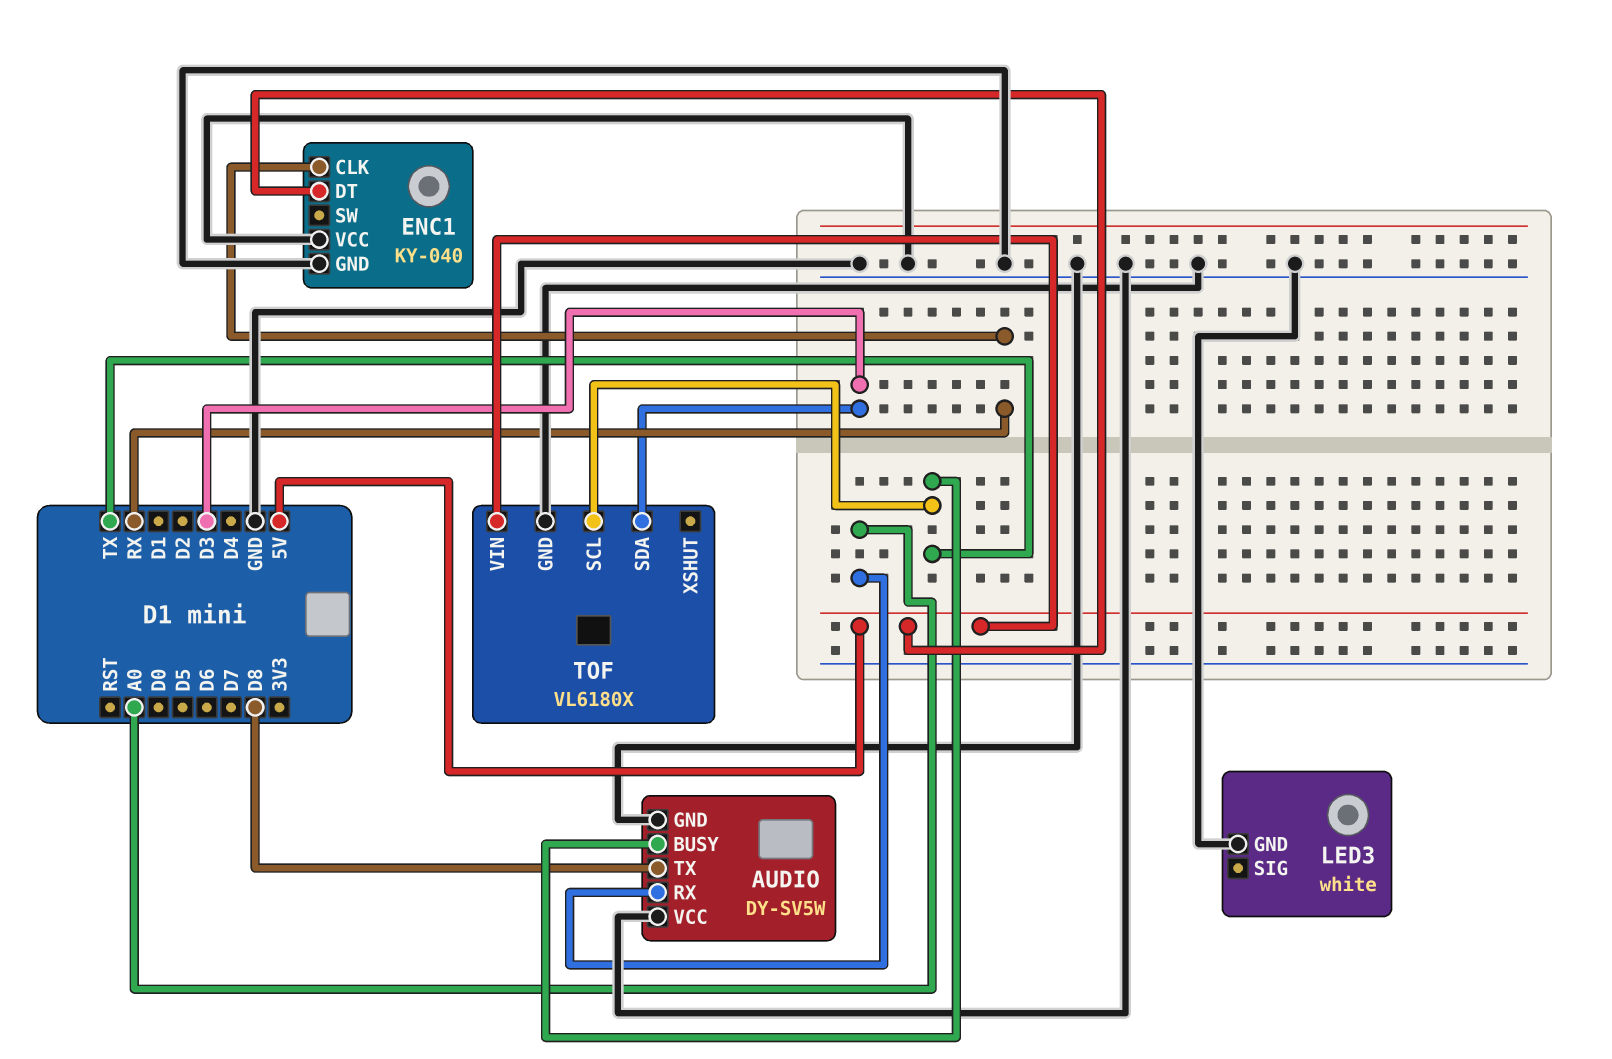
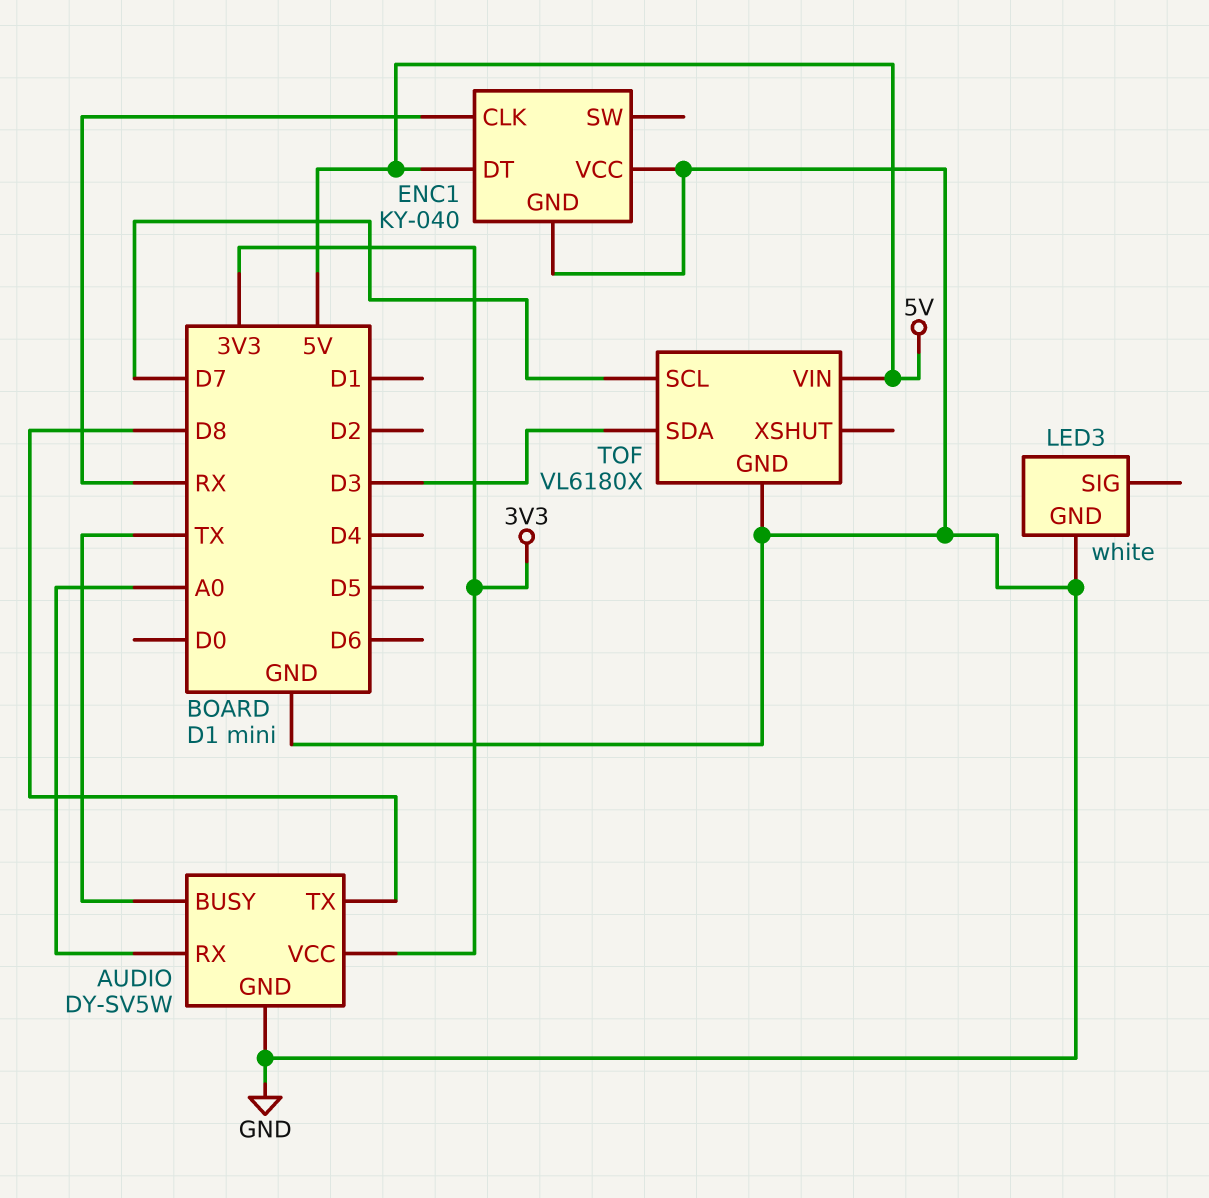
AUDIO pin VCC: GND -> 3V3
TOF pin SCL: TX -> D7

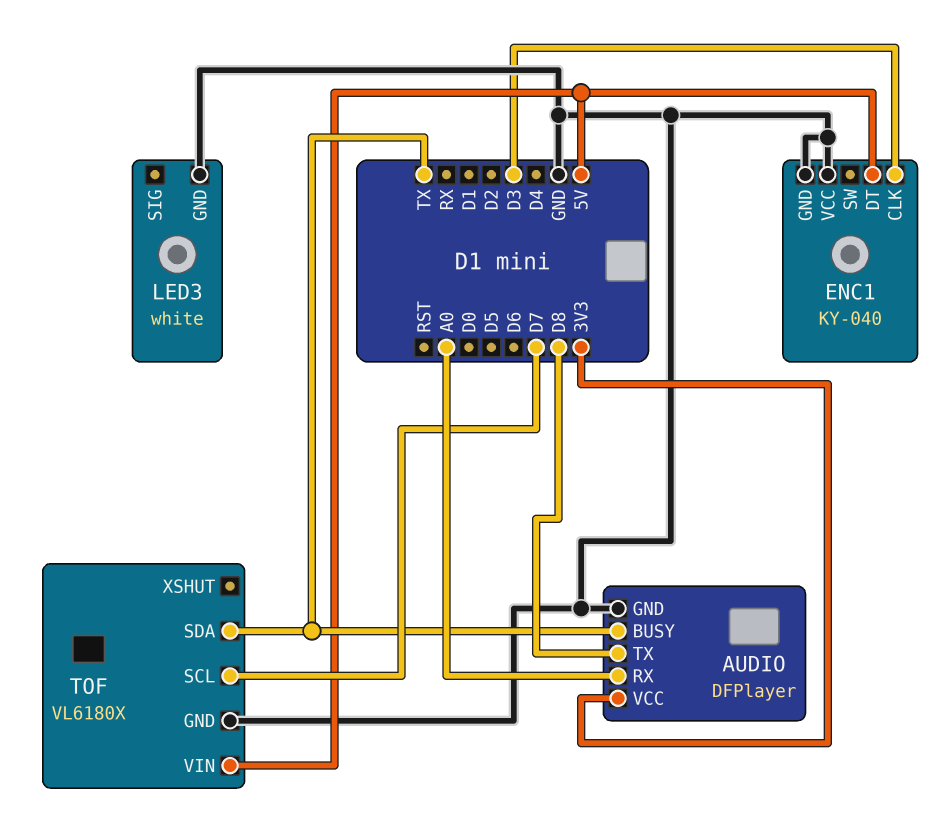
AUDIO: DY-SV5W -> DFPlayer
ENC1 pin CLK: RX -> D3
TOF pin SDA: D3 -> TX

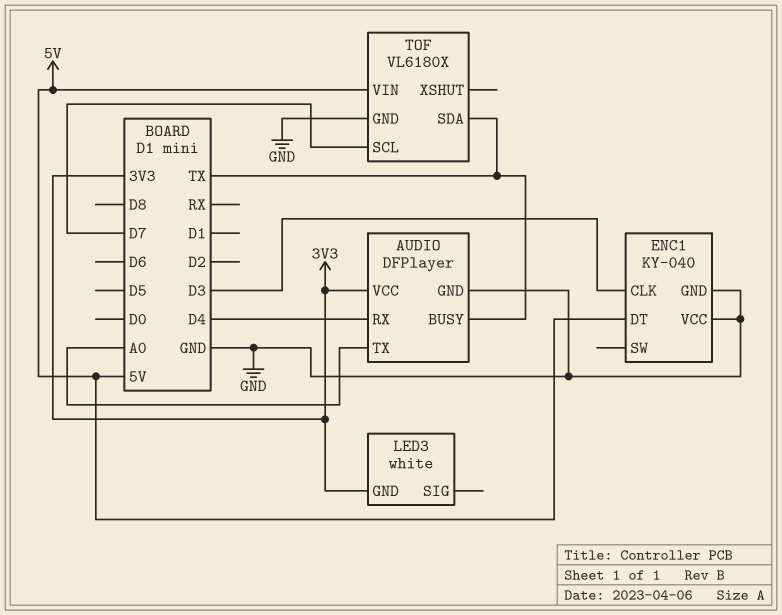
AUDIO pin RX: A0 -> D4
AUDIO pin TX: D8 -> A0
LED3 pin GND: GND -> 3V3

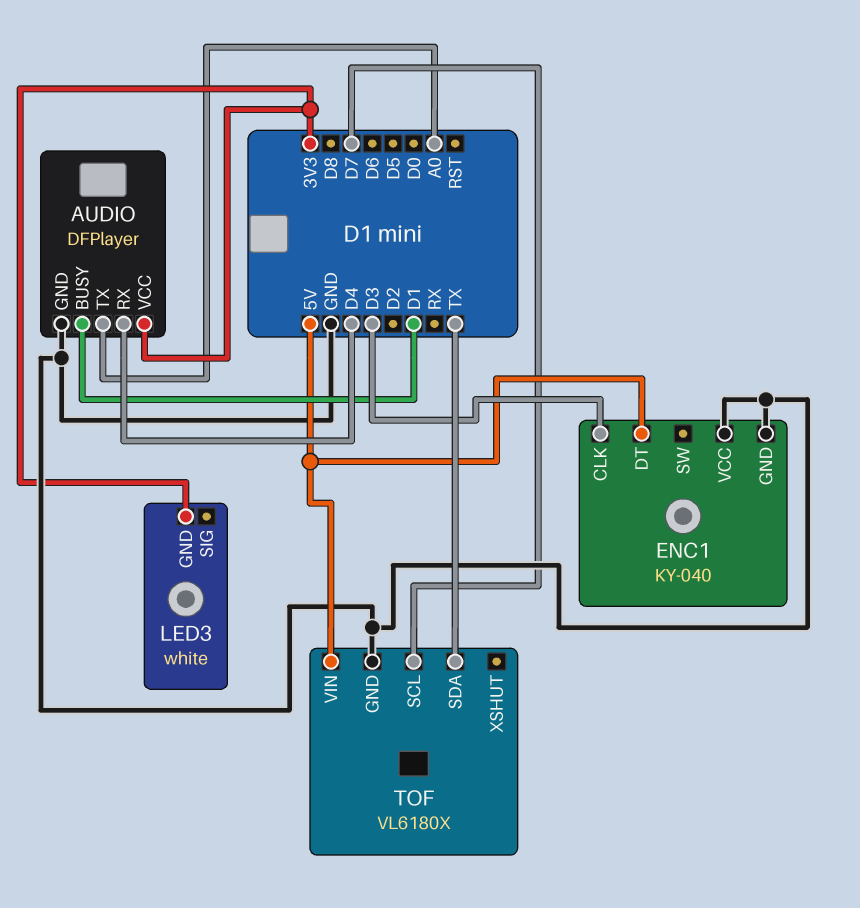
AUDIO pin BUSY: TX -> D1

